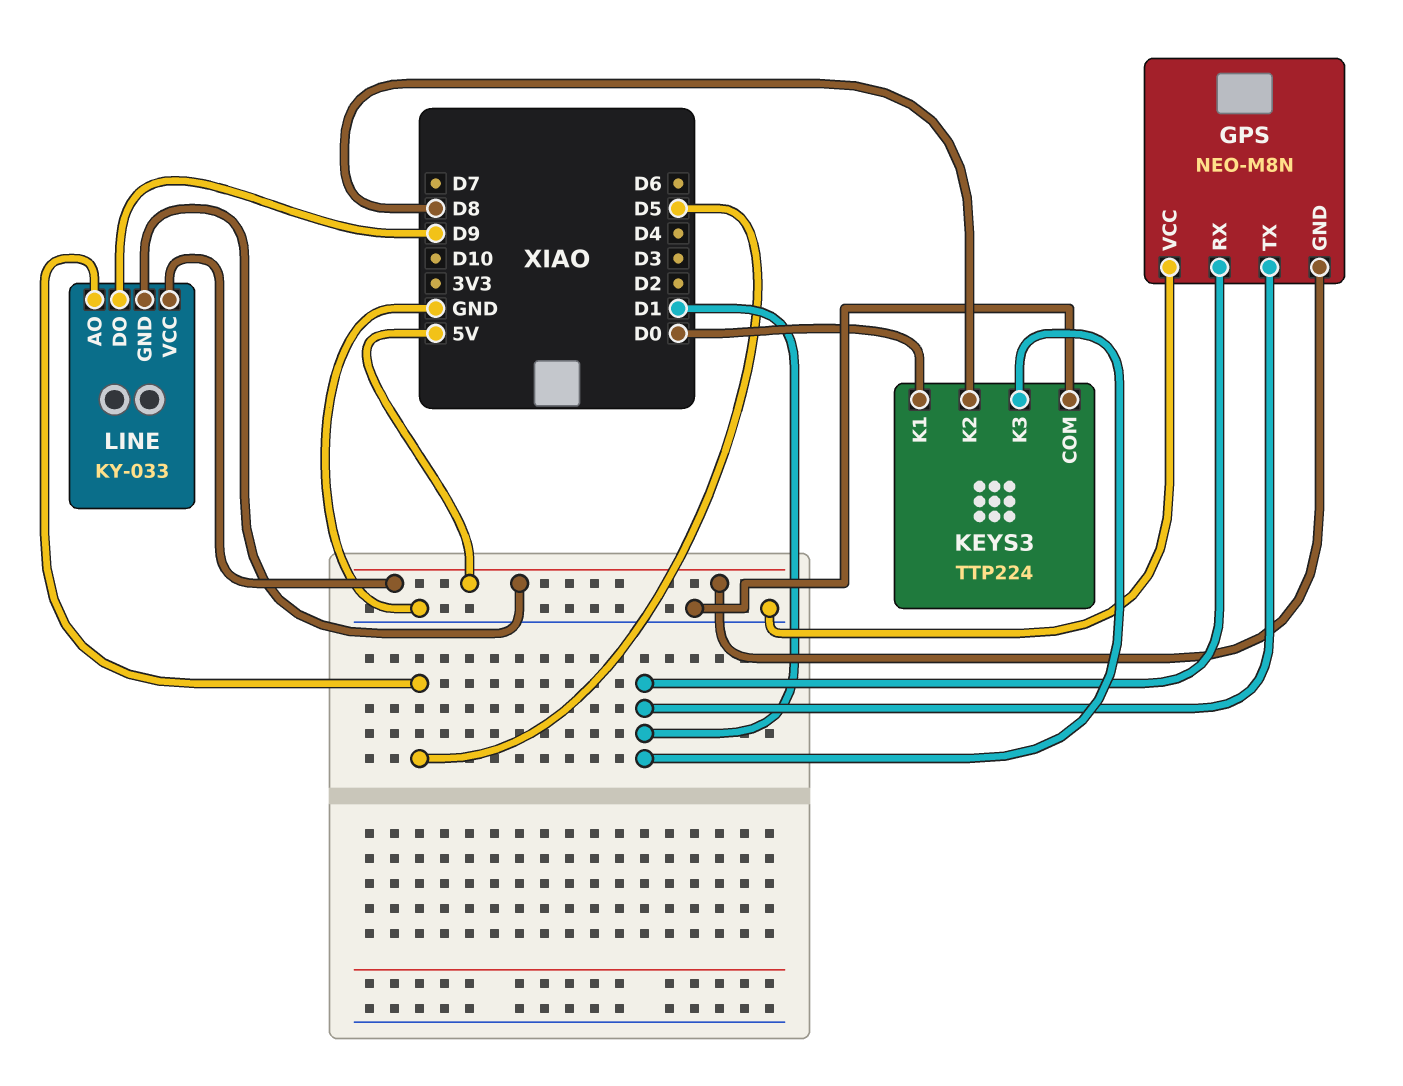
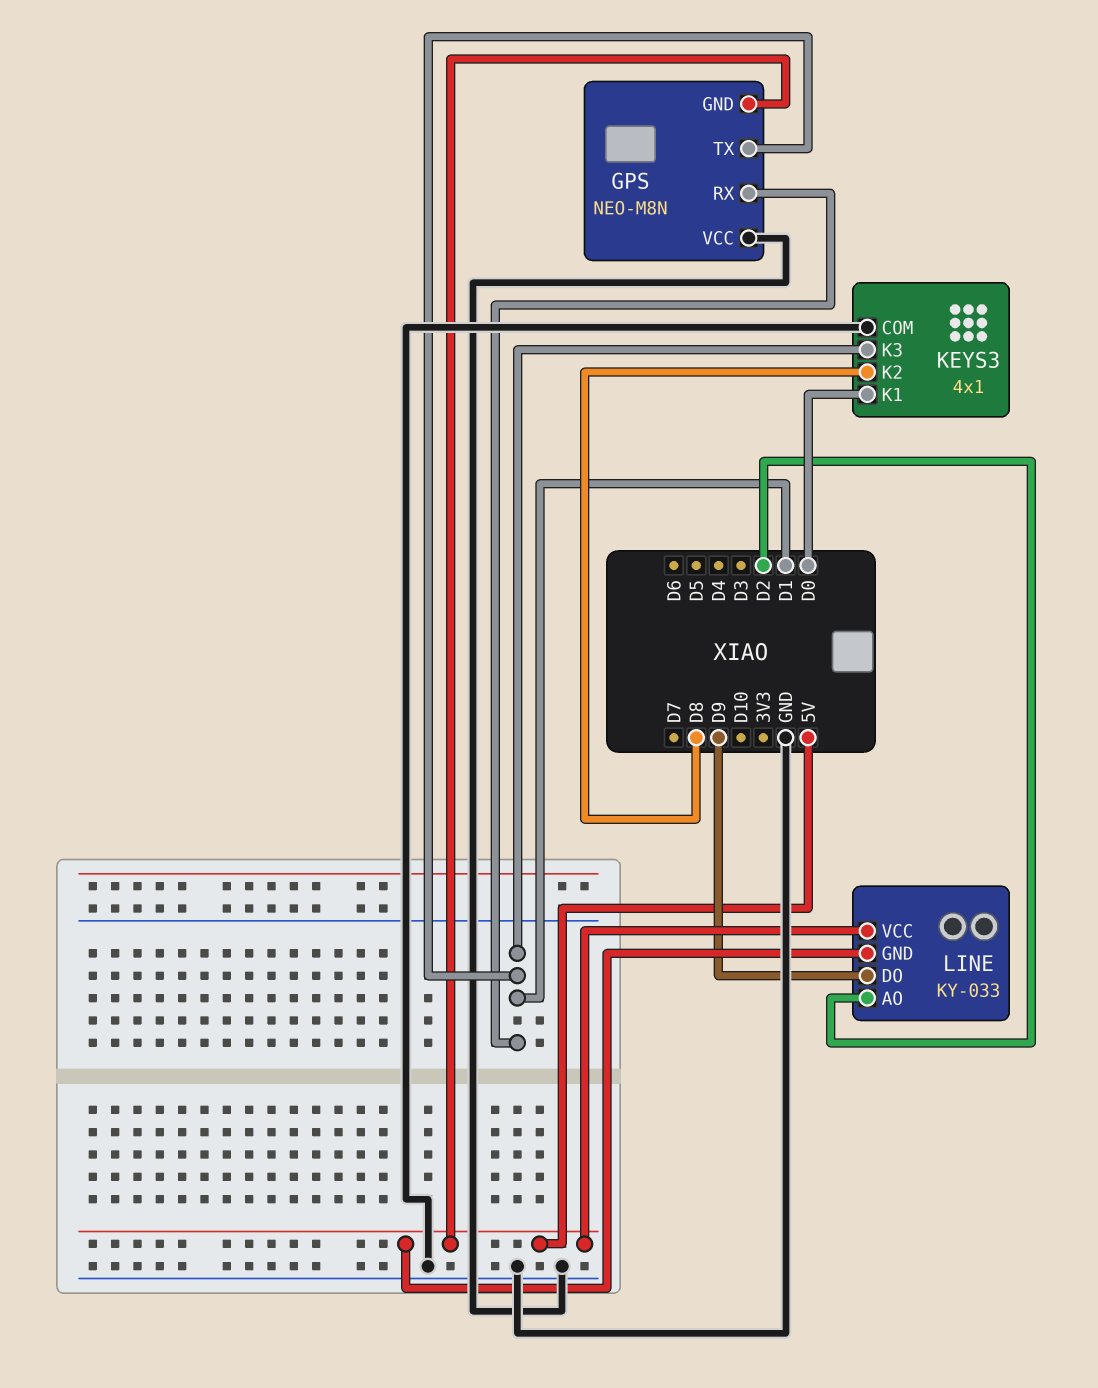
KEYS3: TTP224 -> 4x1
LINE pin AO: D5 -> D2

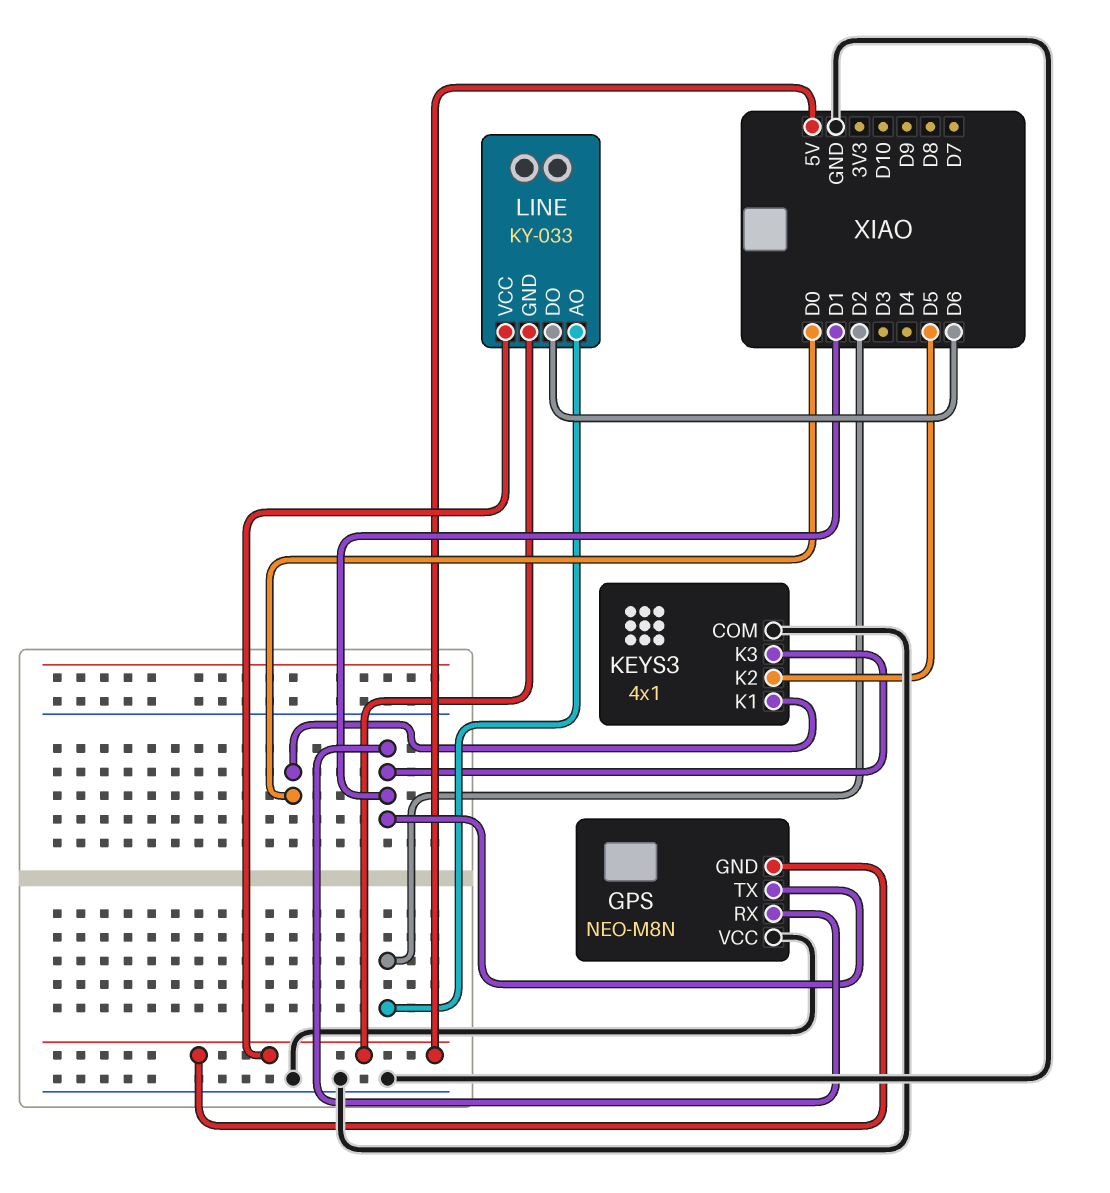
KEYS3 pin K2: D8 -> D5
LINE pin DO: D9 -> D6

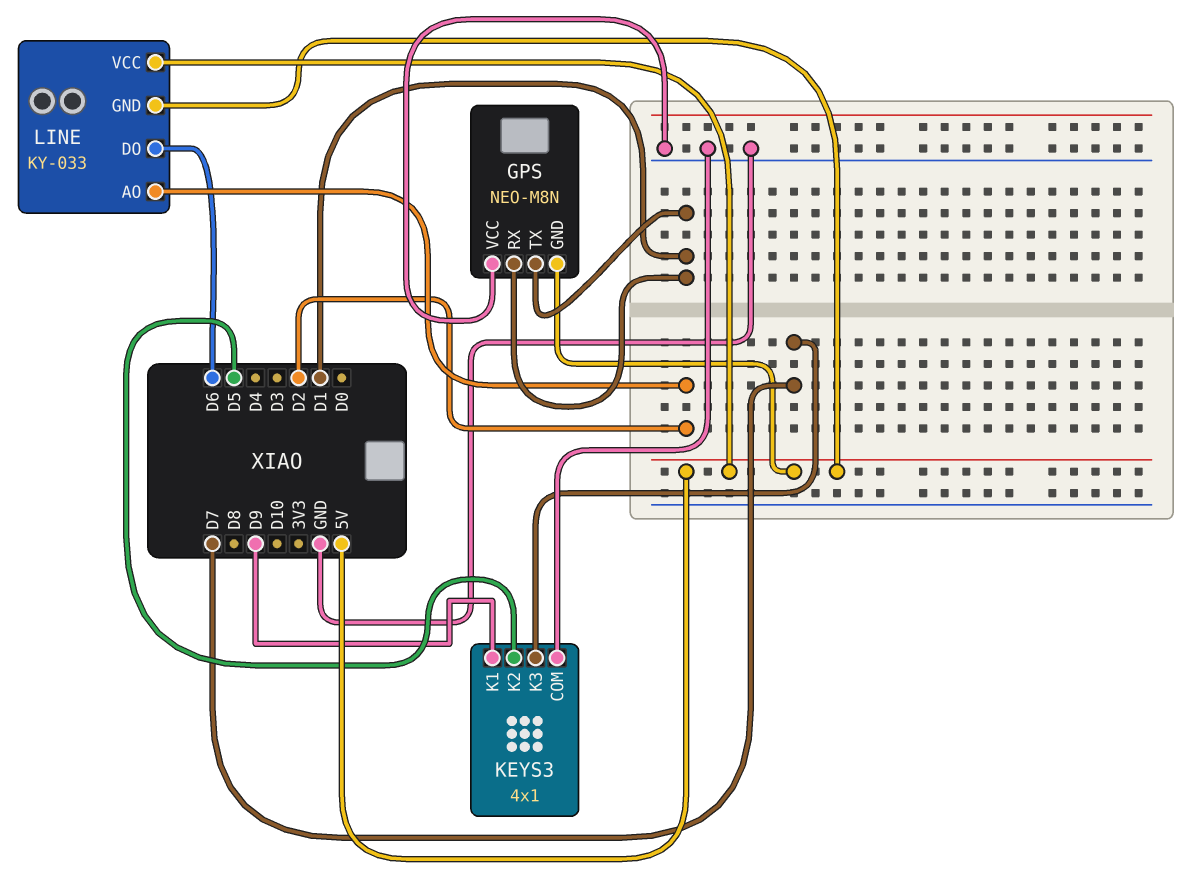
KEYS3 pin K1: D0 -> D9
KEYS3 pin K3: D1 -> D7

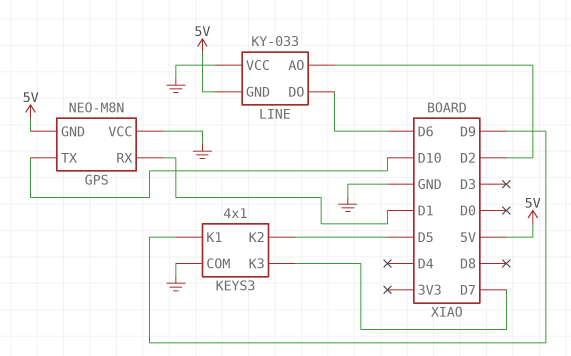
GPS pin TX: D1 -> D10
LINE pin VCC: 5V -> GND

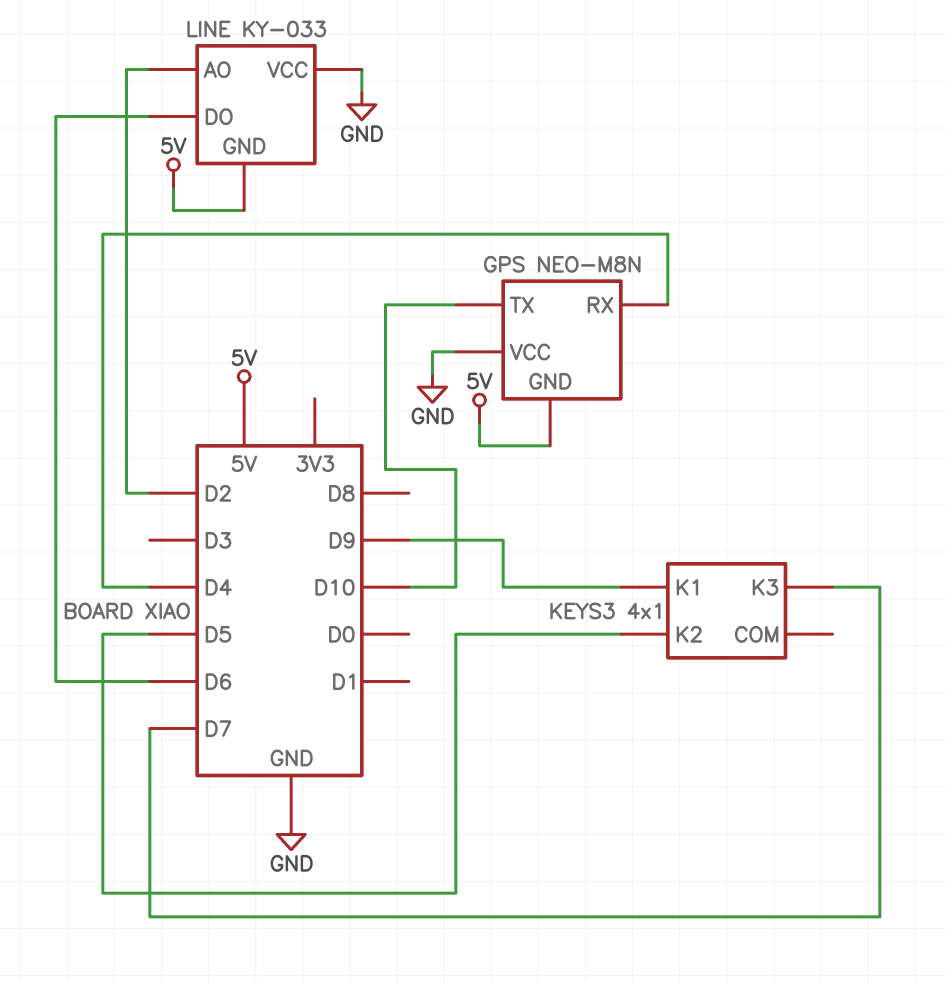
GPS pin RX: D1 -> D4
KEYS3 pin COM: GND -> none

